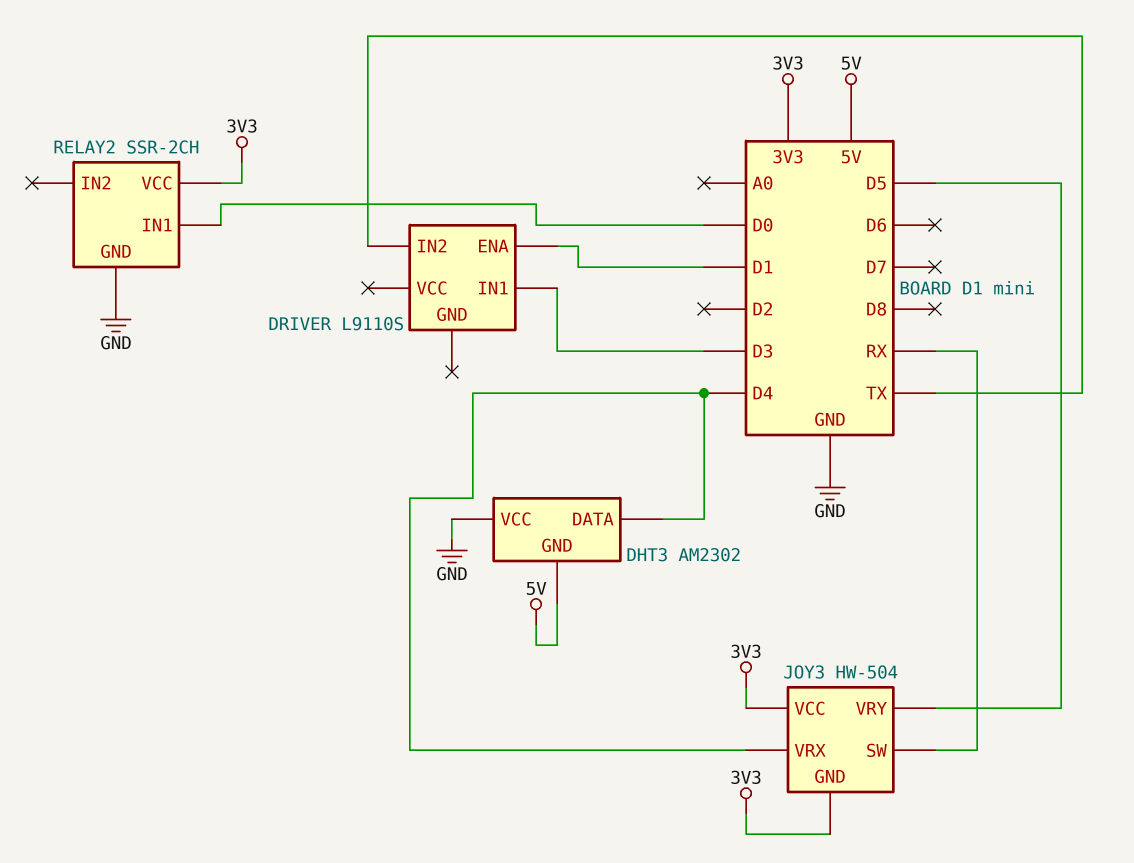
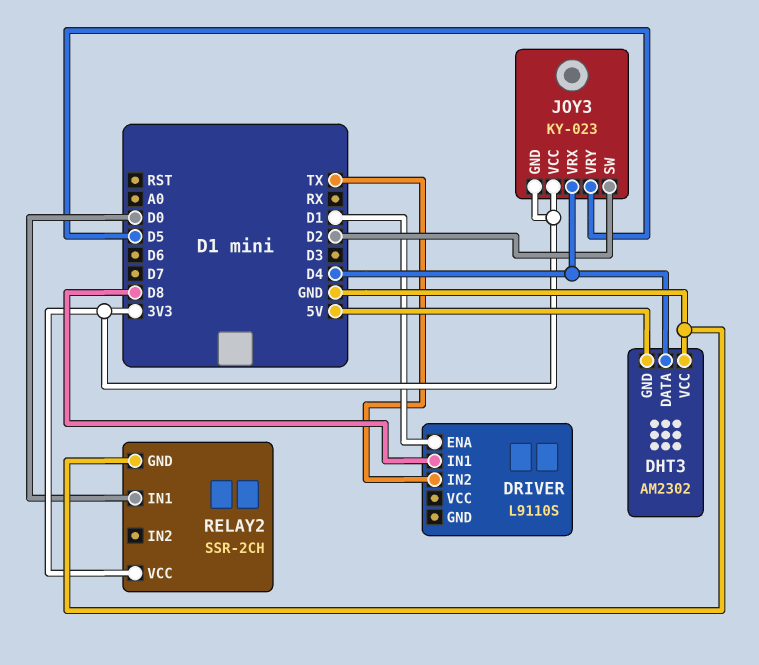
DRIVER pin IN1: D3 -> D8
JOY3: HW-504 -> KY-023
JOY3 pin SW: RX -> D2

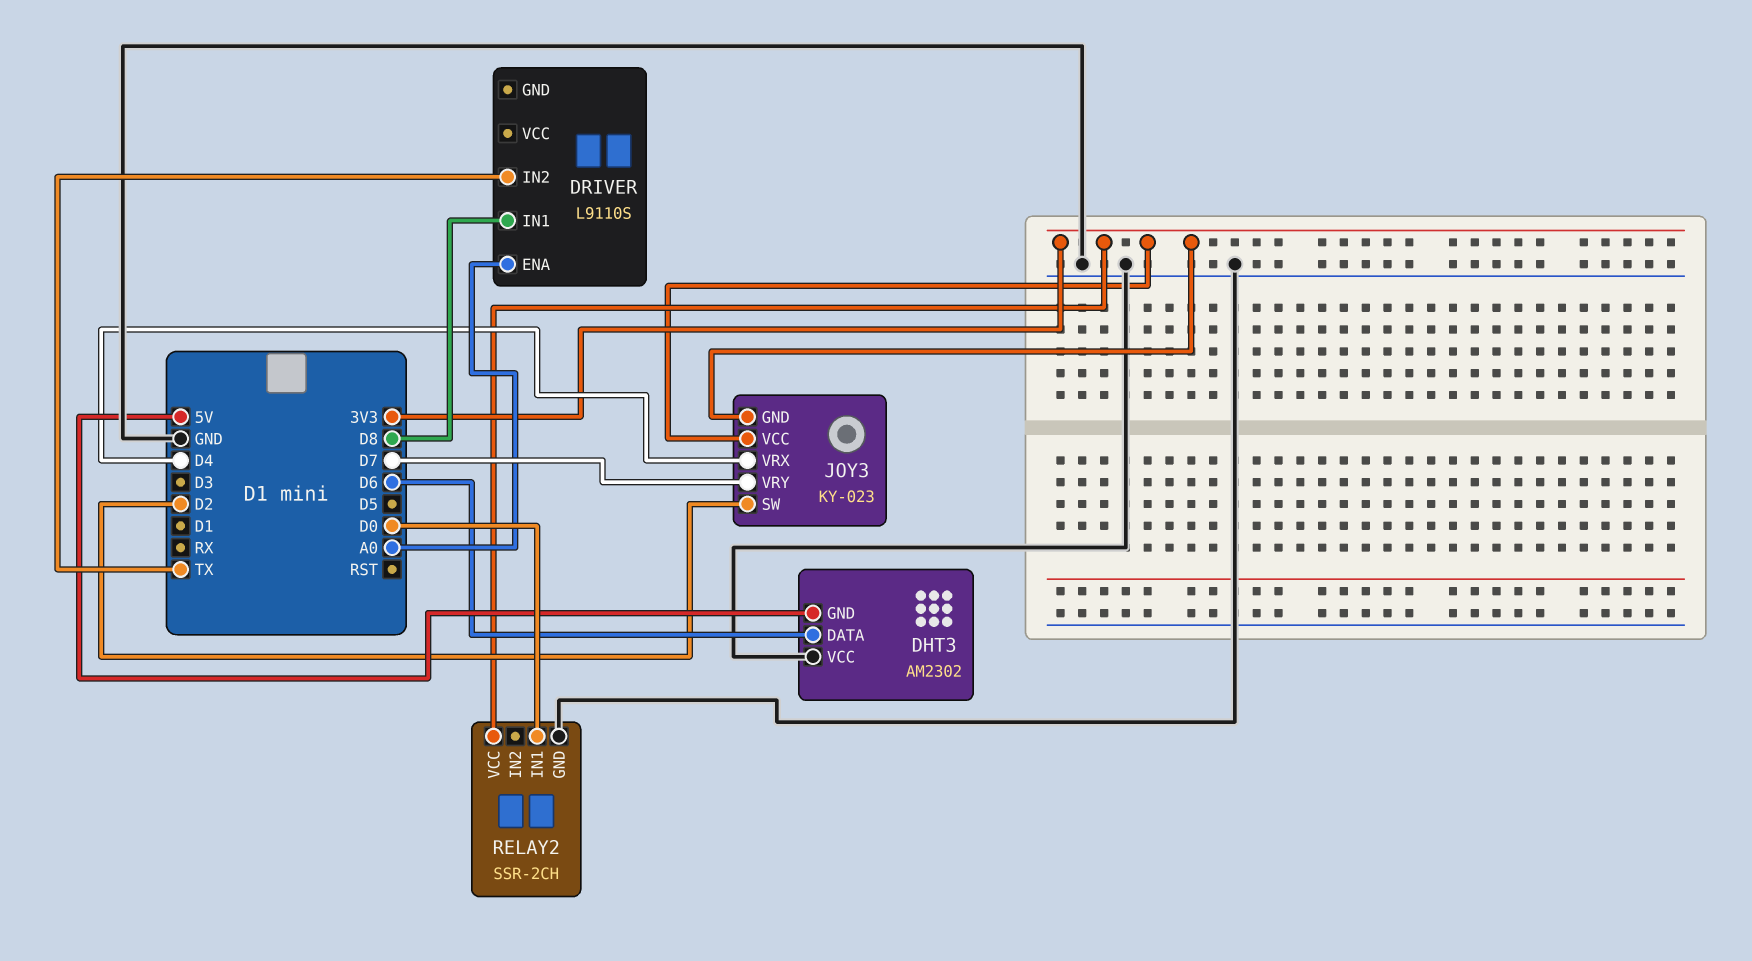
DHT3 pin DATA: D4 -> D6
DRIVER pin ENA: D1 -> A0
JOY3 pin VRY: D5 -> D7

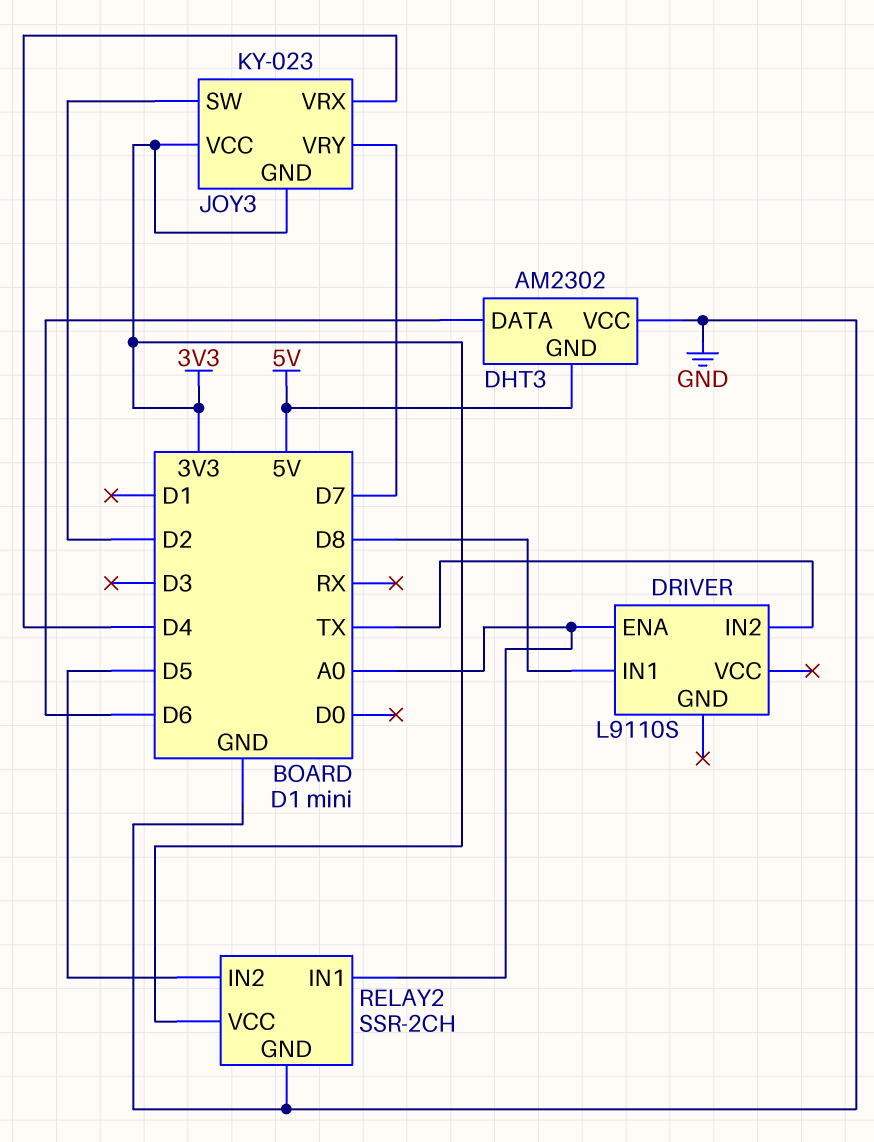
RELAY2 pin IN1: D0 -> A0
RELAY2 pin IN2: none -> D5

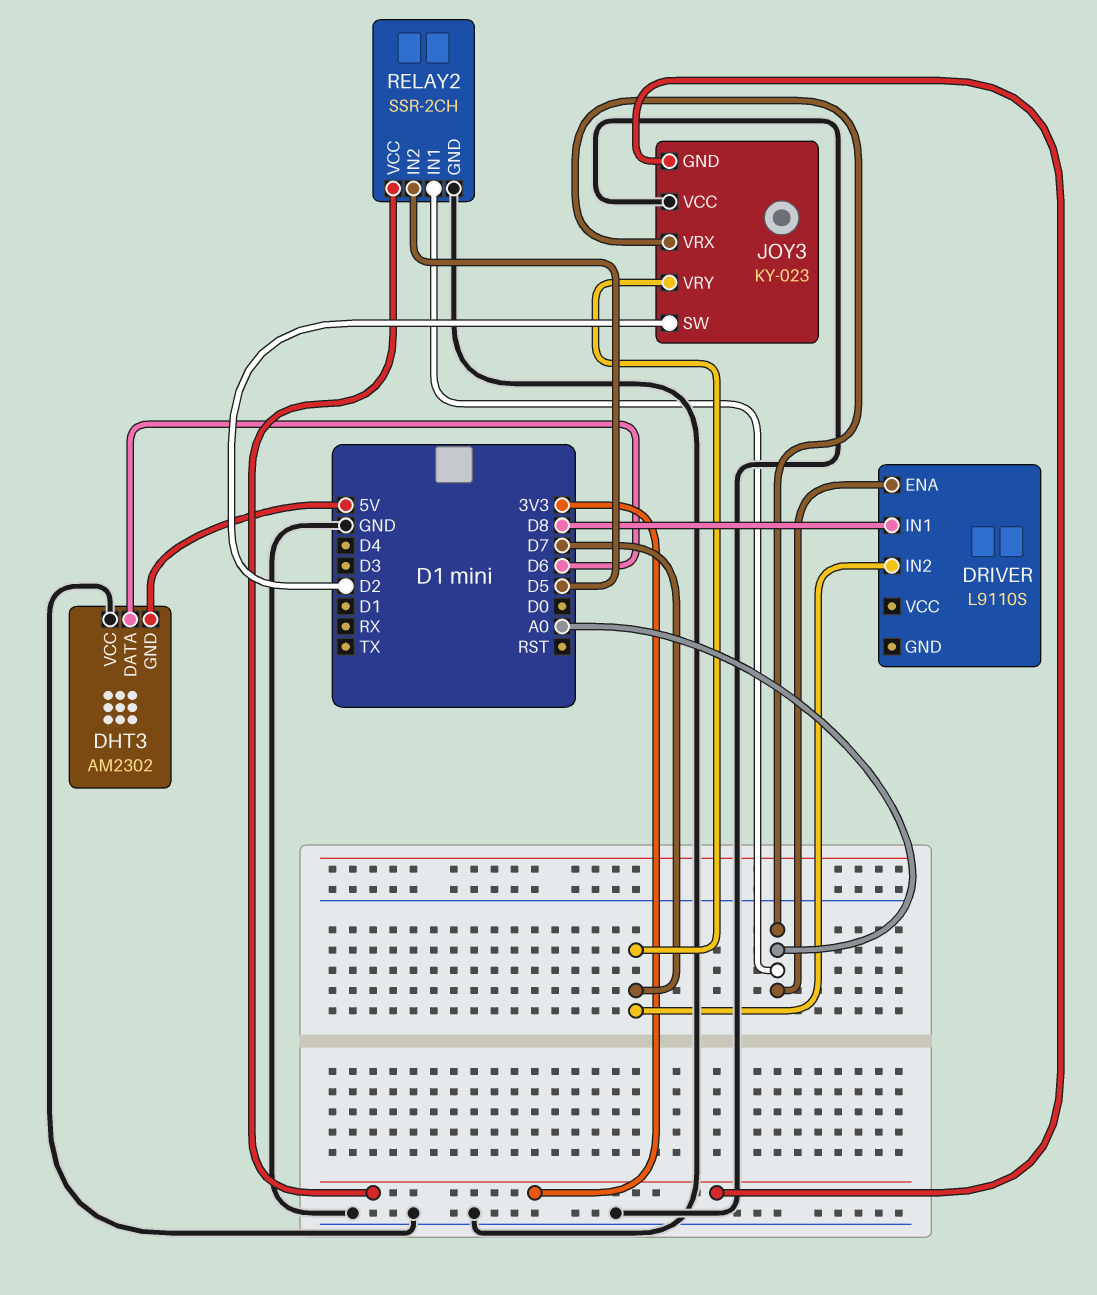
DRIVER pin IN2: TX -> D7
JOY3 pin VCC: 3V3 -> GND
JOY3 pin VRX: D4 -> A0

